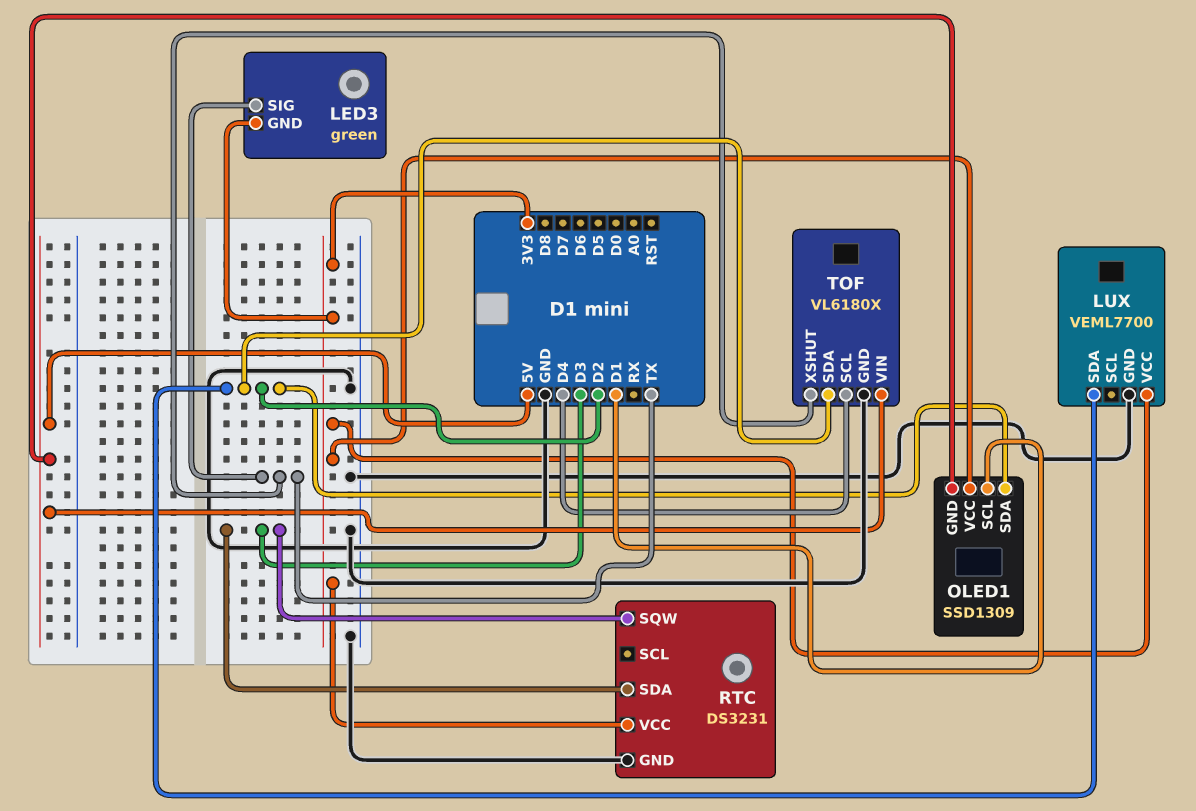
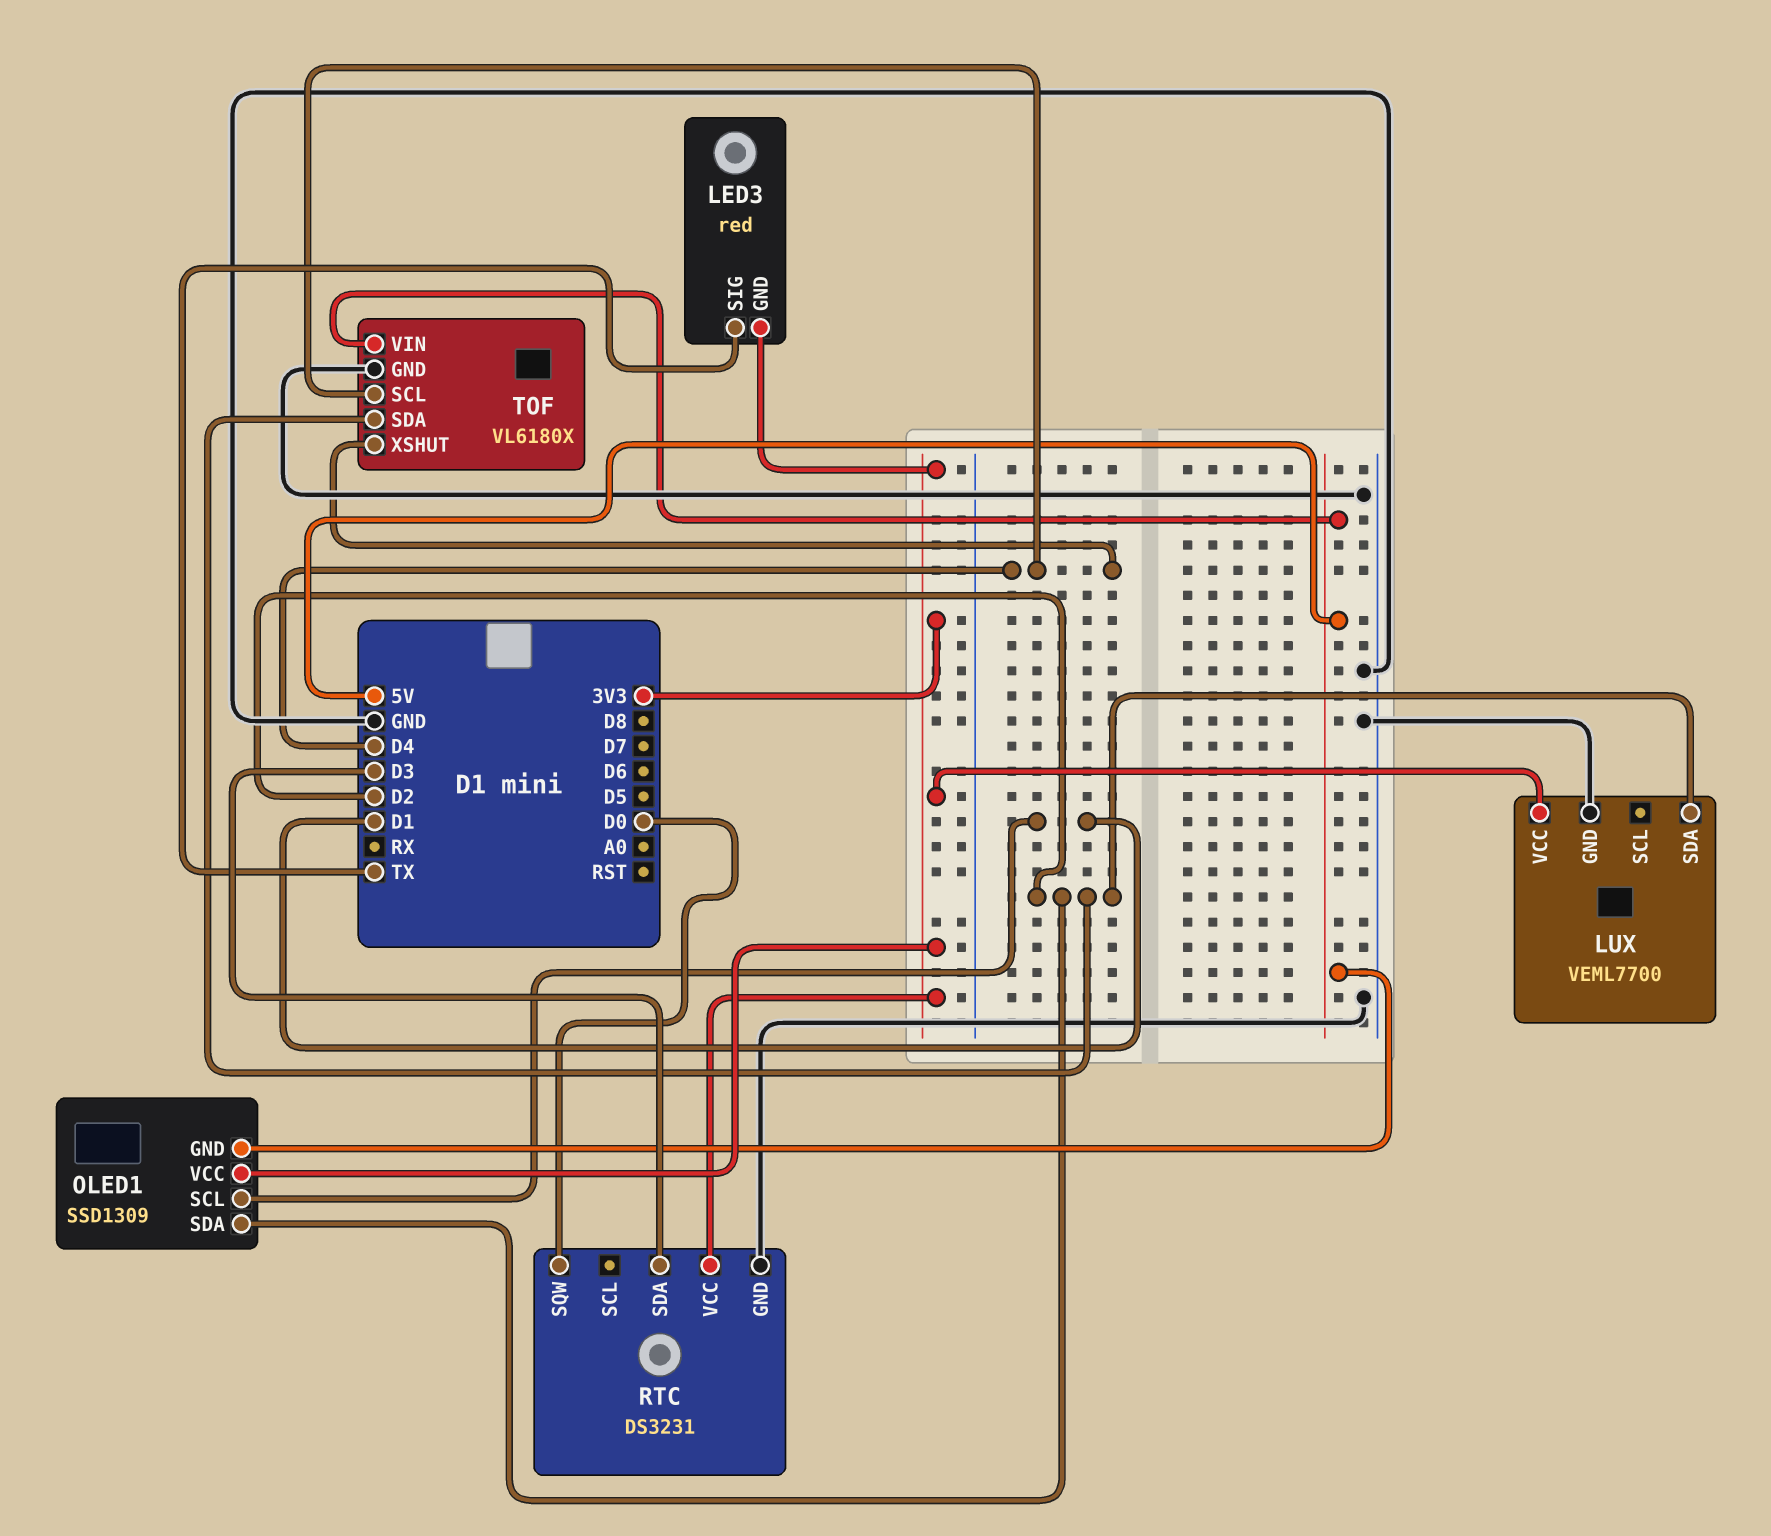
LED3: green -> red
RTC pin SQW: D3 -> D0
TOF pin XSHUT: TX -> D4

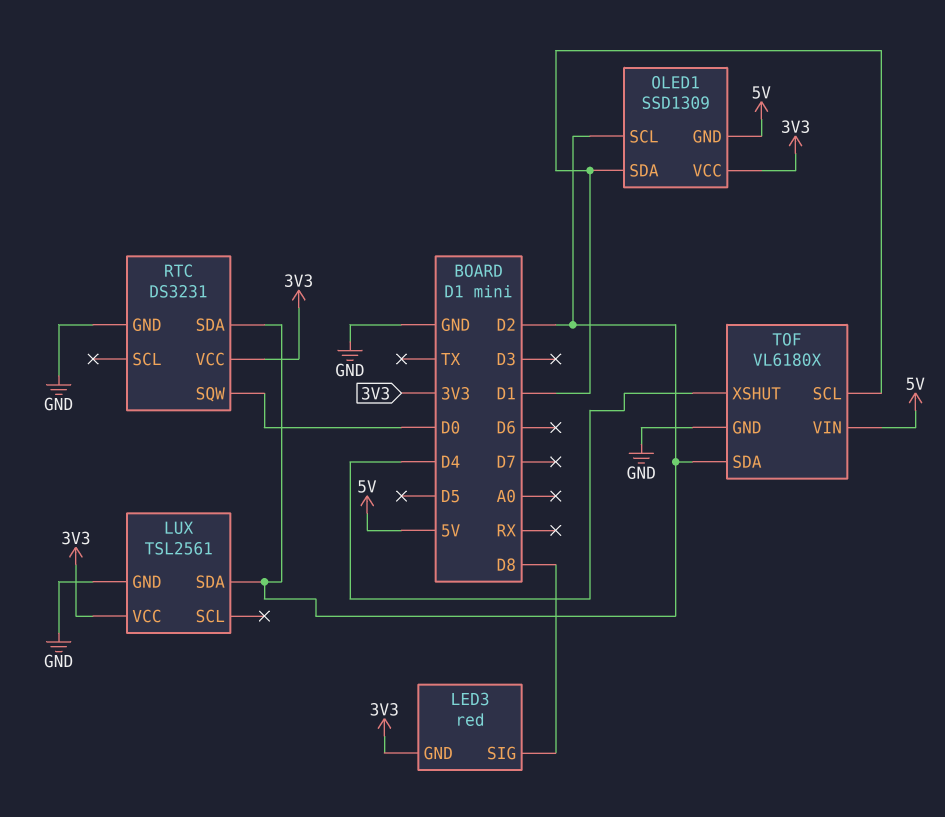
LED3 pin SIG: TX -> D8
LUX: VEML7700 -> TSL2561
OLED1 pin SCL: D1 -> D2
OLED1 pin SDA: D2 -> D1
RTC pin SDA: D3 -> D2
TOF pin SCL: D4 -> D1

